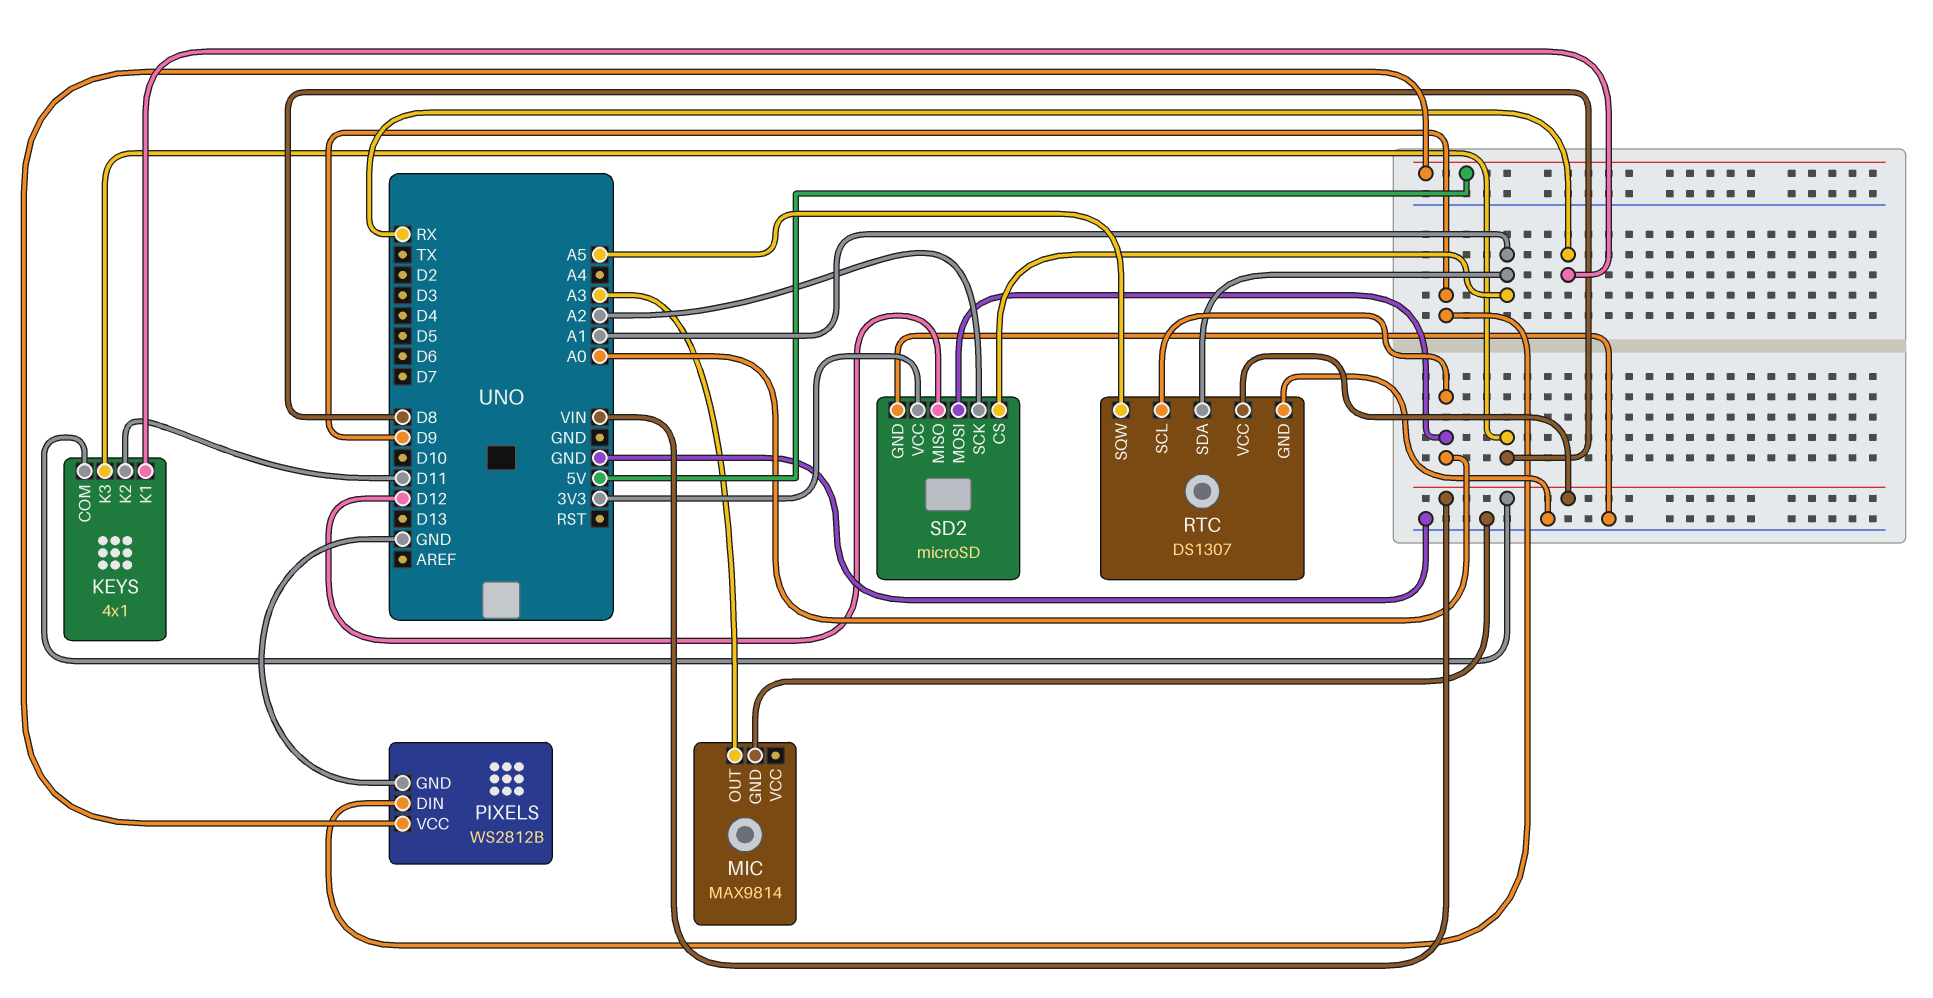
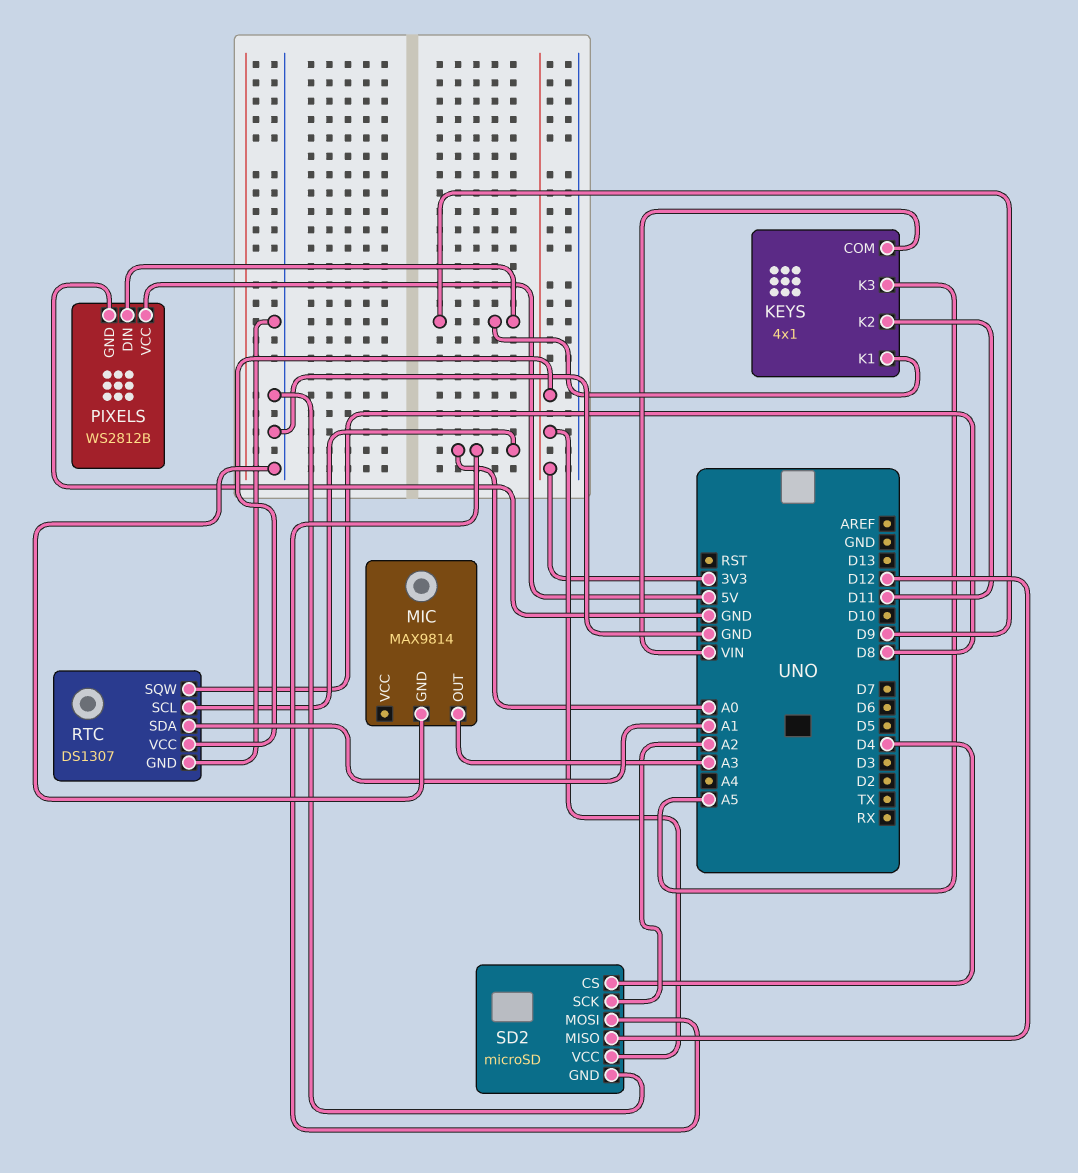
KEYS pin K1: RX -> D9
KEYS pin K3: D8 -> A5
RTC pin SQW: A5 -> D8
RTC pin VCC: VIN -> 3V3
SD2 pin CS: A1 -> D4

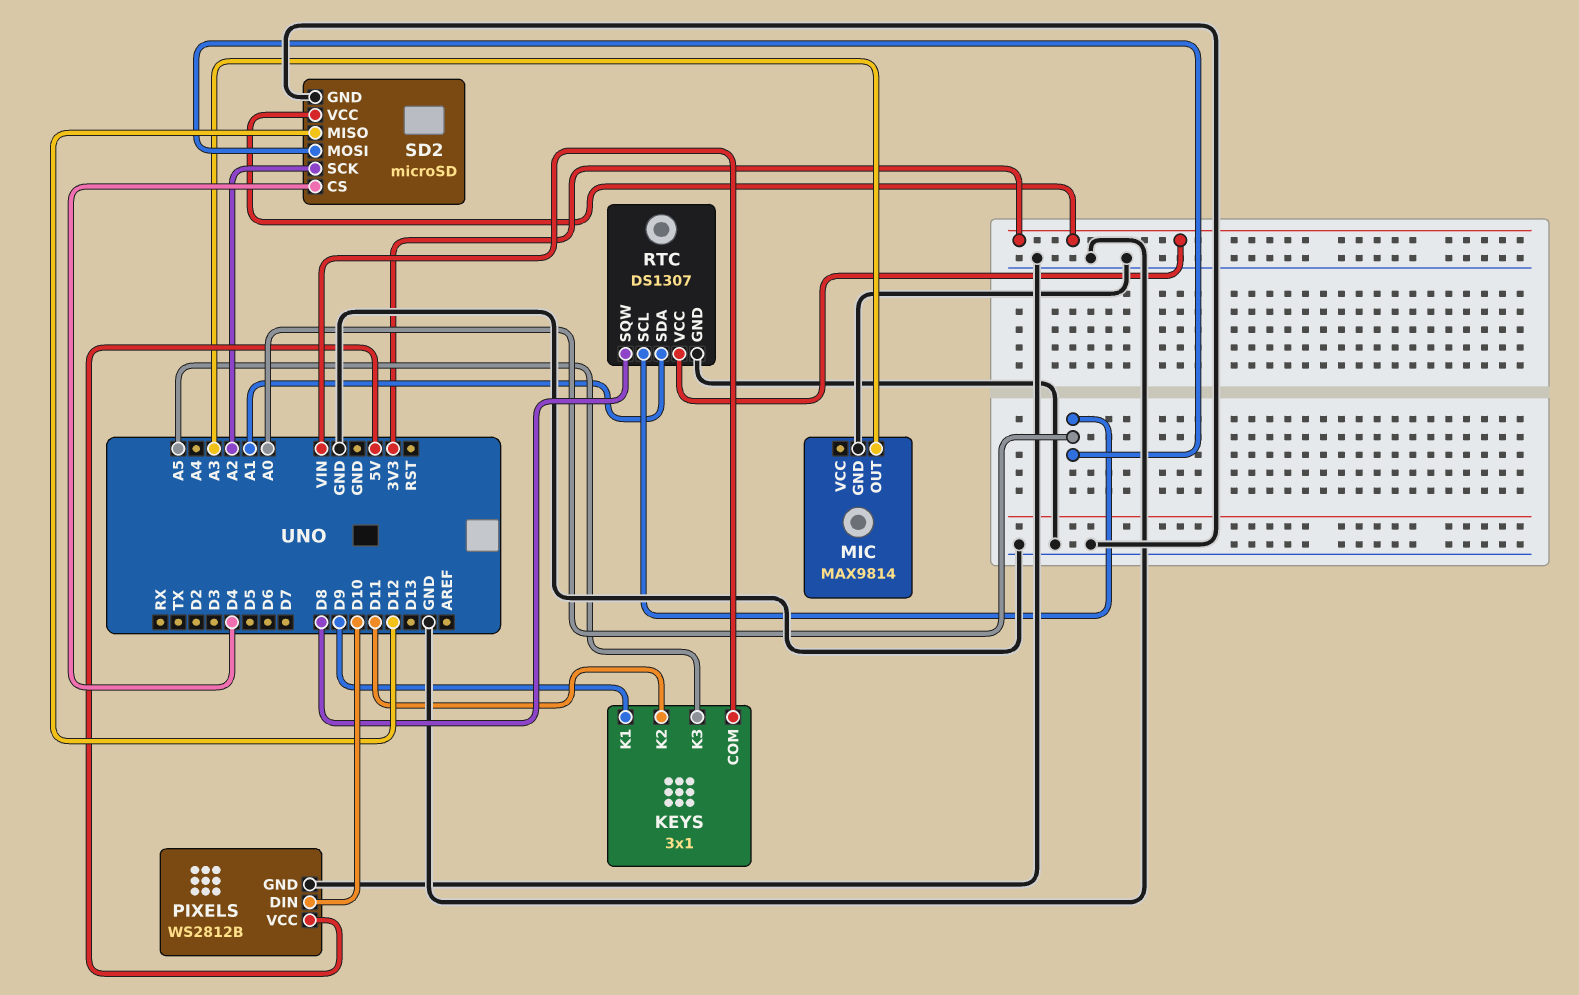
KEYS: 4x1 -> 3x1
PIXELS pin DIN: D9 -> D10

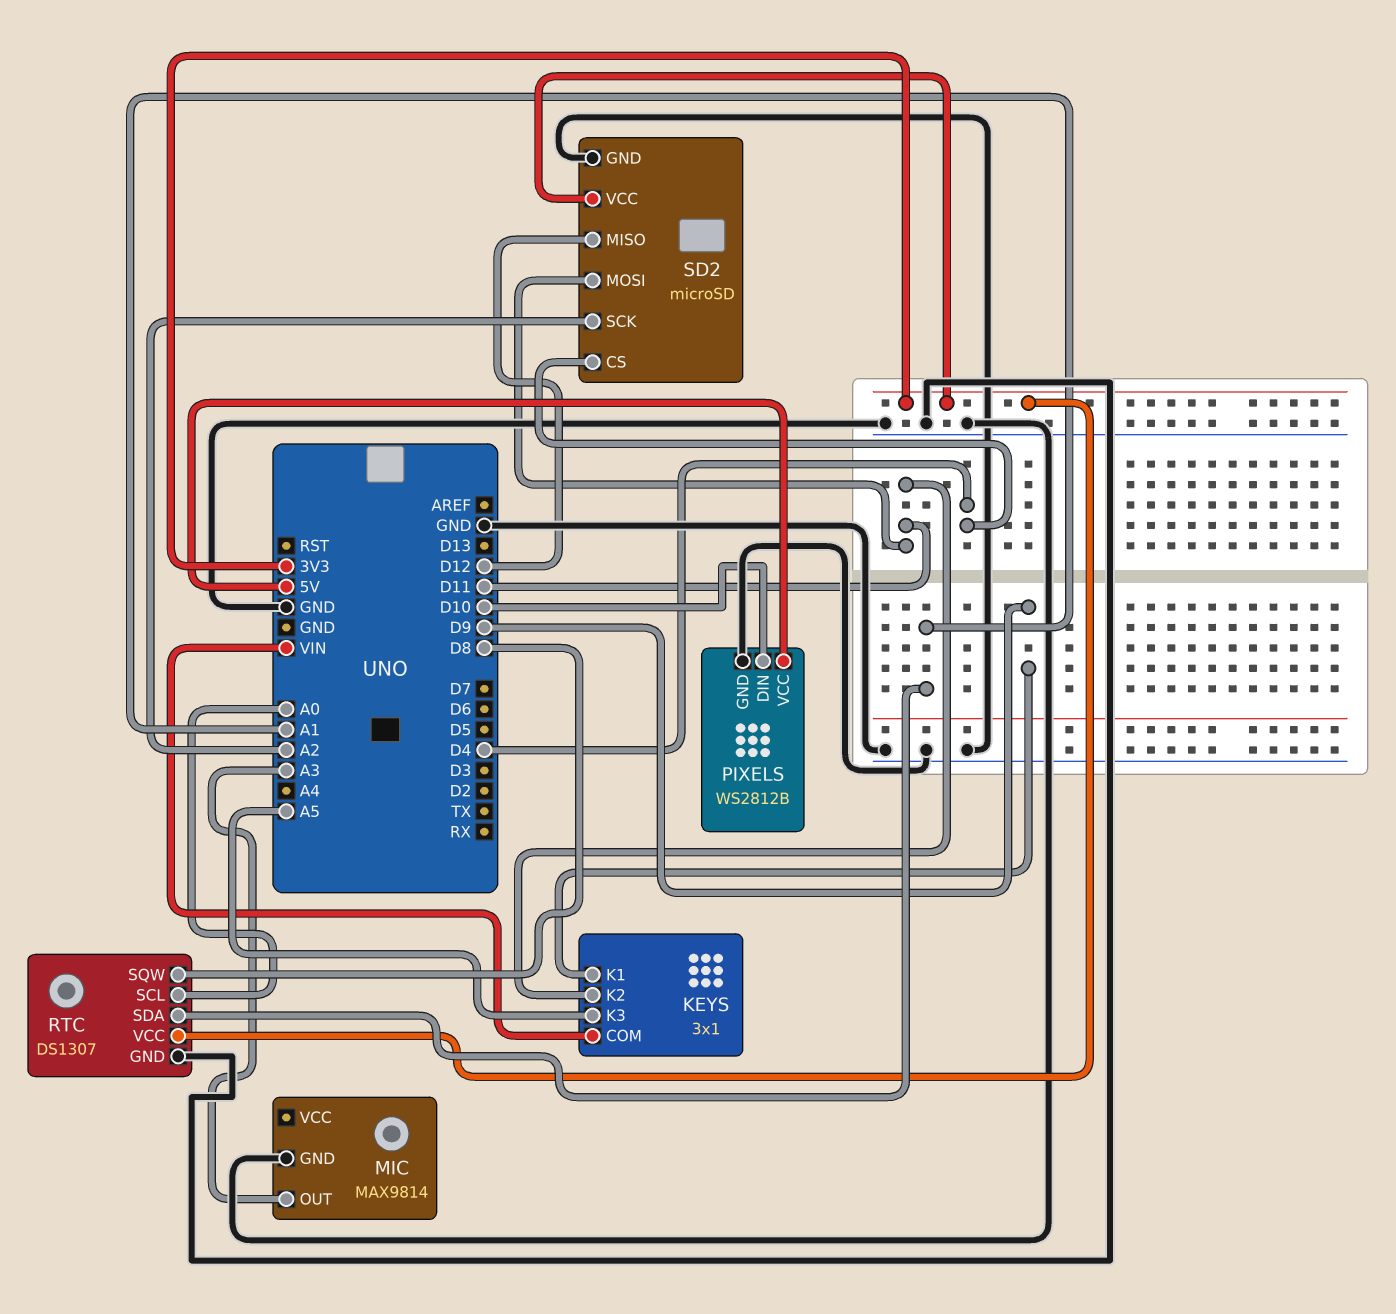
SD2 pin MOSI: A0 -> D11

